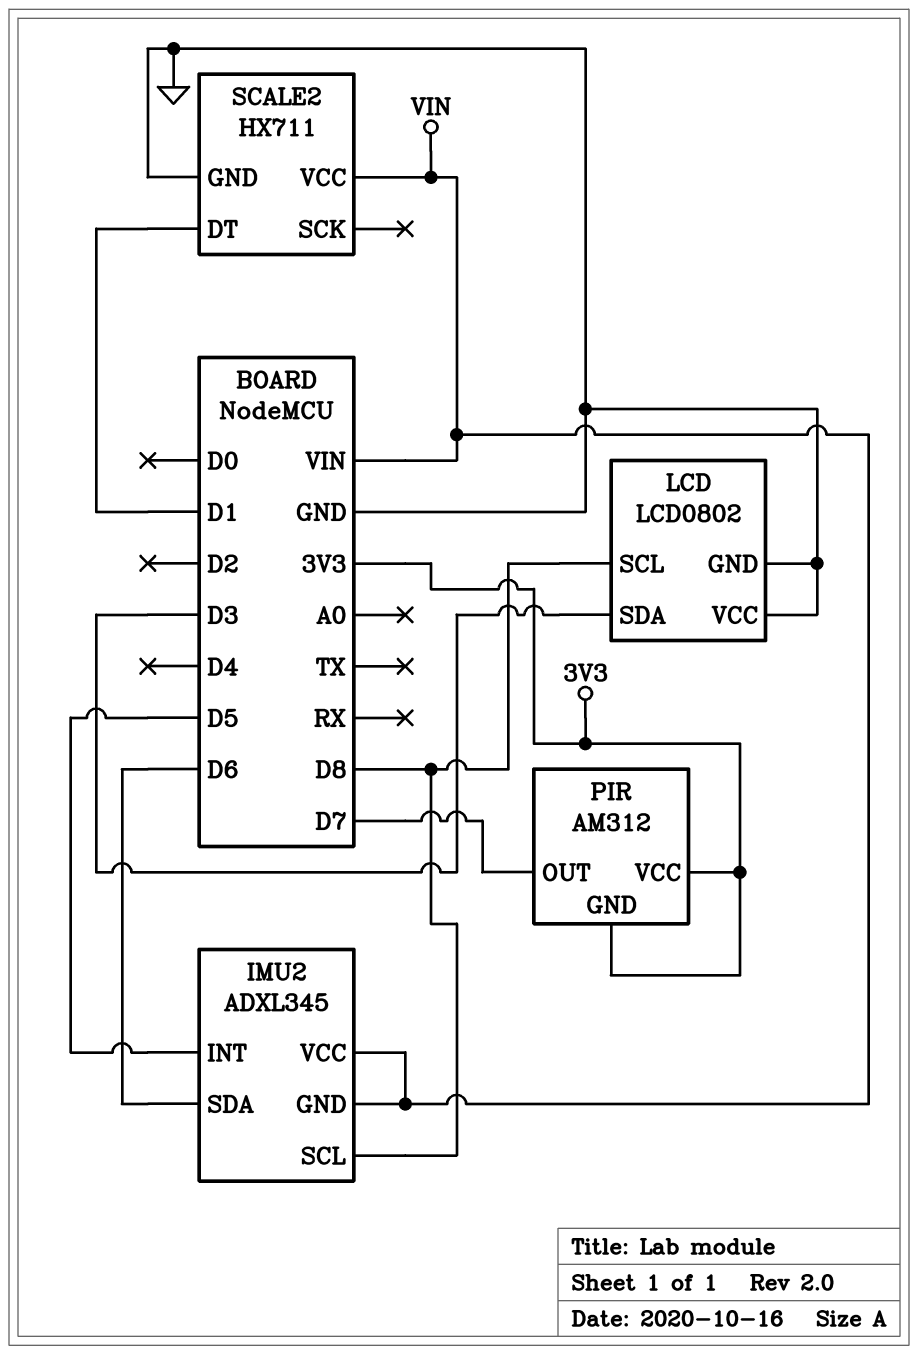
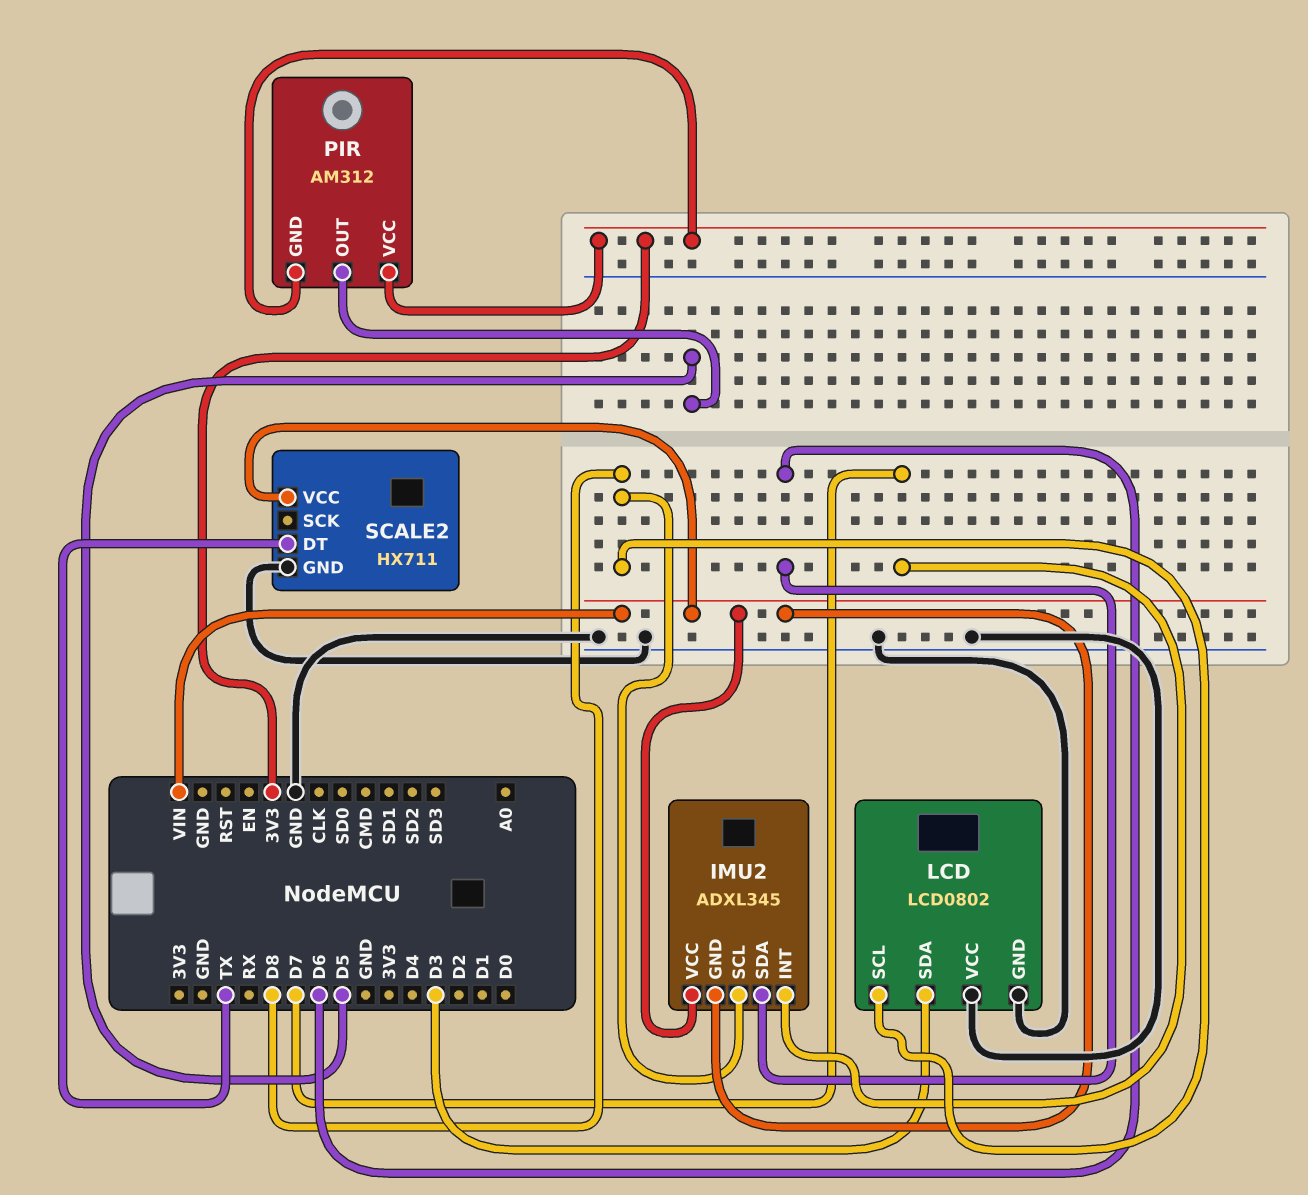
IMU2 pin INT: D5 -> D7
PIR pin OUT: D7 -> D5
SCALE2 pin DT: D1 -> TX

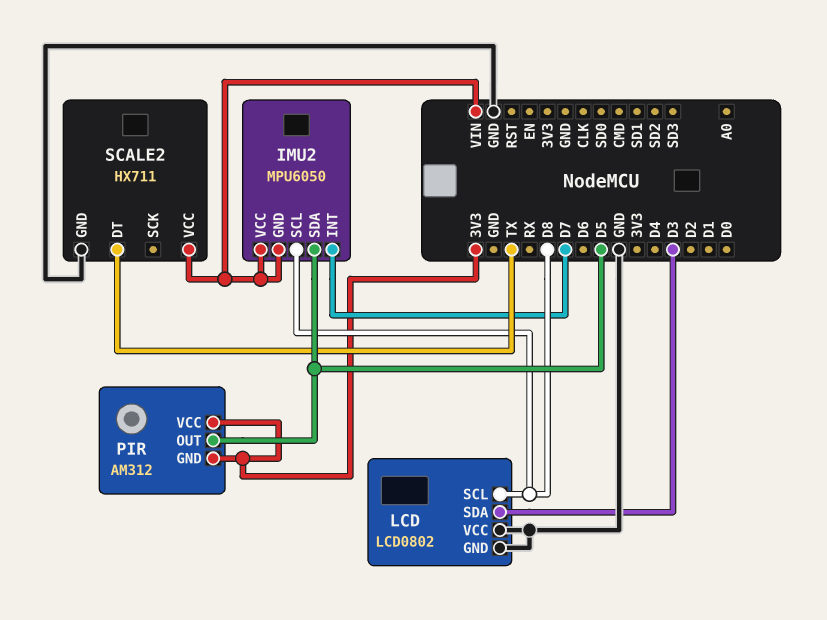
IMU2: ADXL345 -> MPU6050
IMU2 pin SDA: D6 -> D5

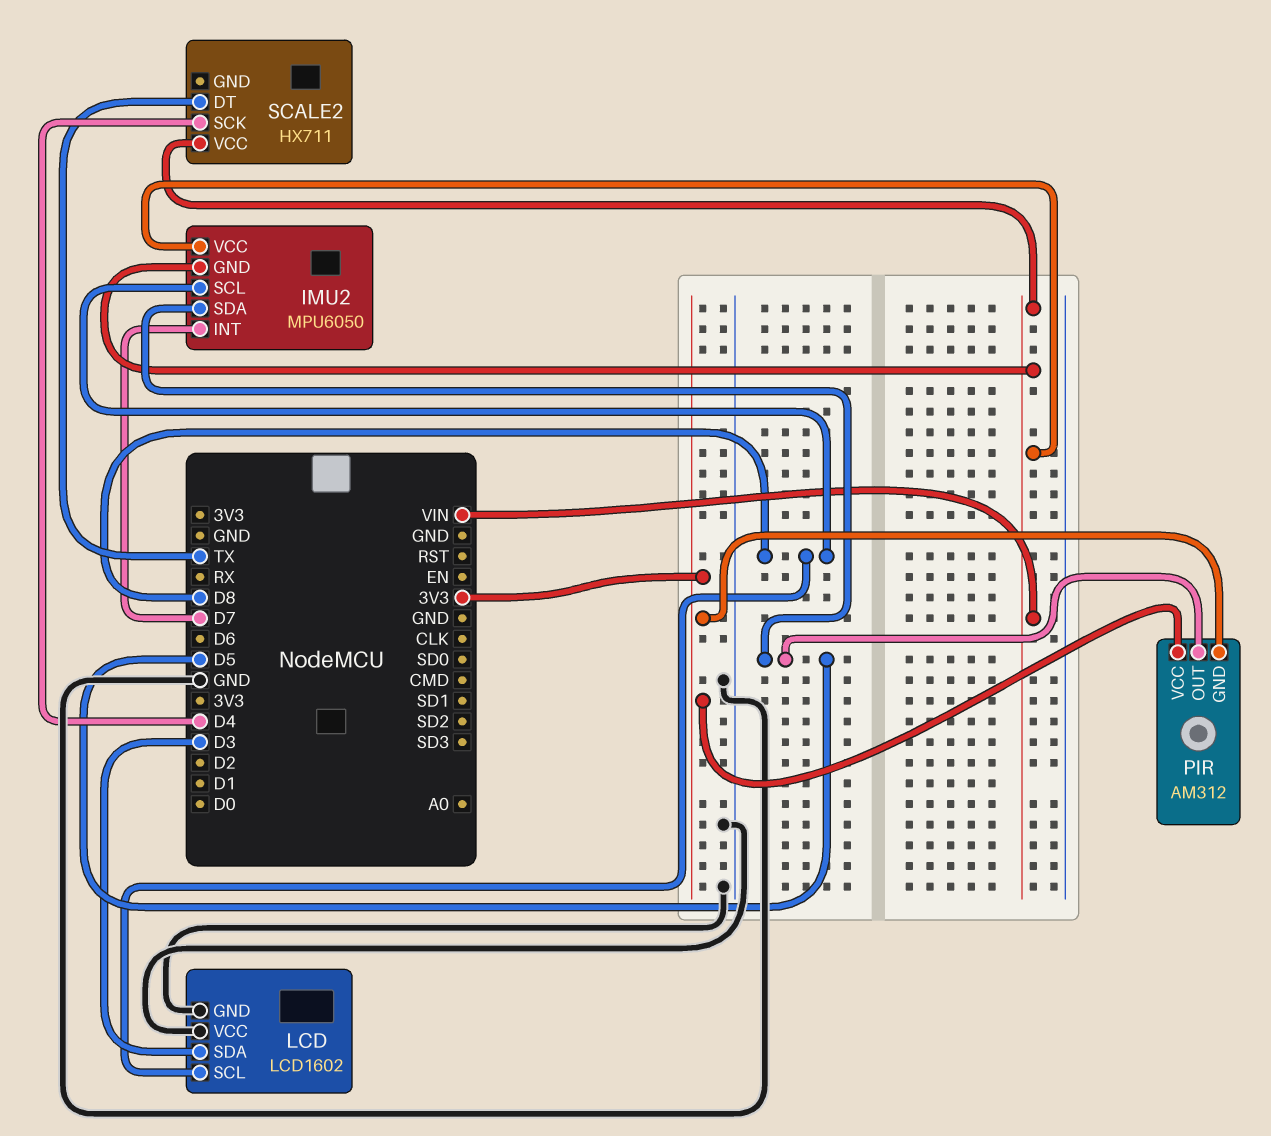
LCD: LCD0802 -> LCD1602
SCALE2 pin GND: GND -> none
SCALE2 pin SCK: none -> D4

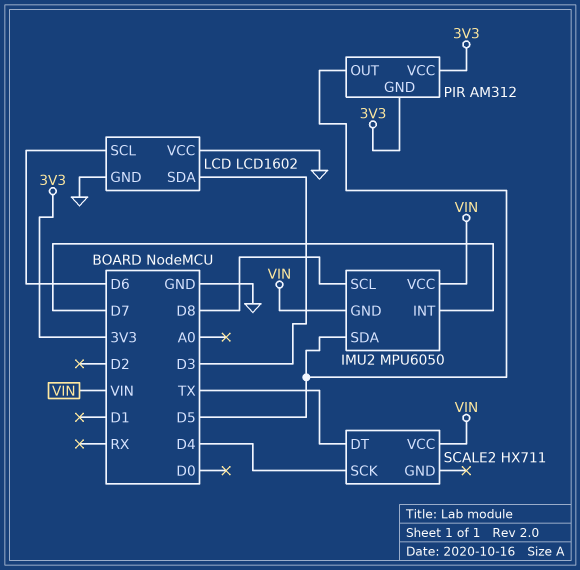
LCD pin SCL: D8 -> D6

